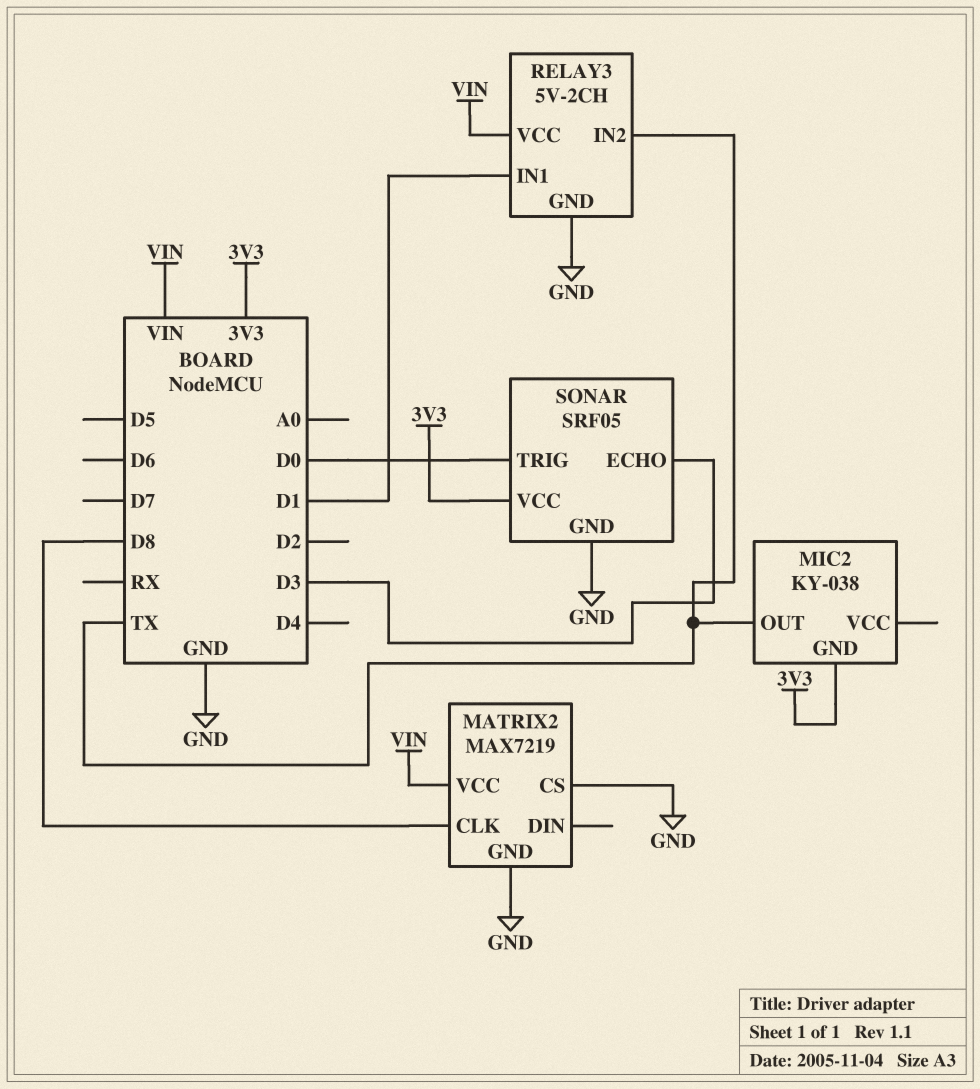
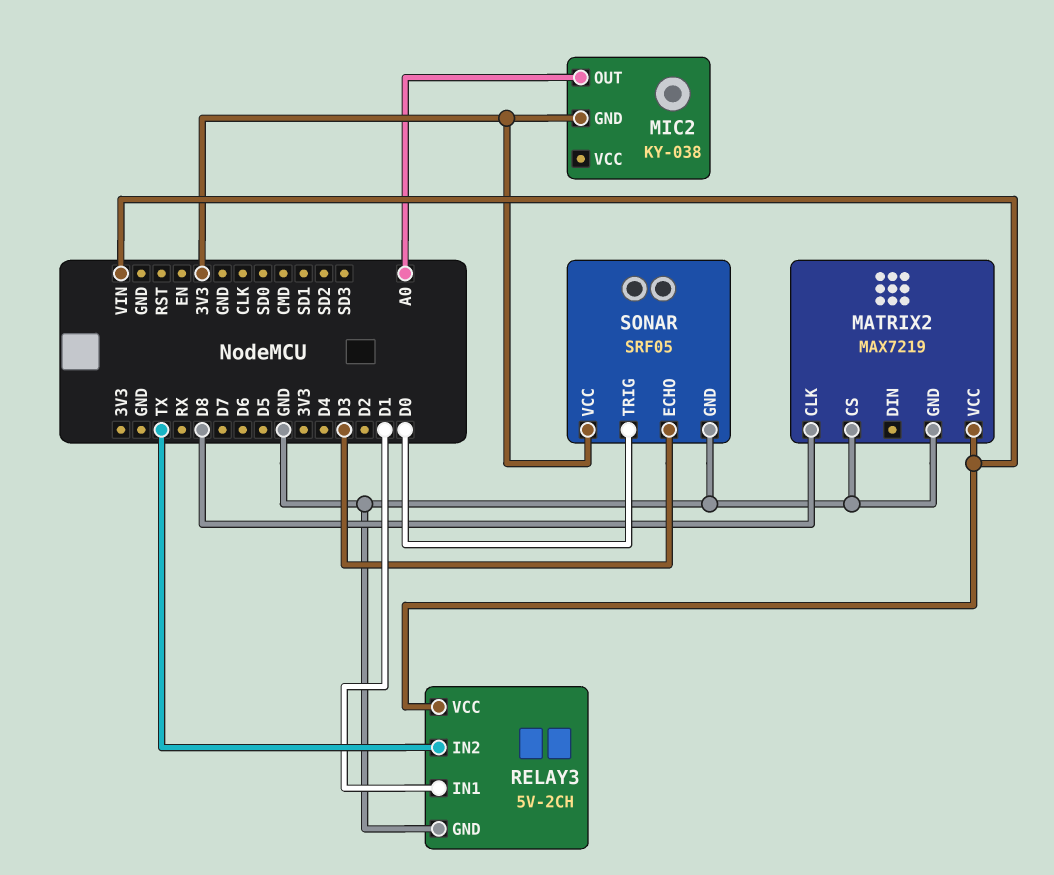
MIC2 pin OUT: TX -> A0

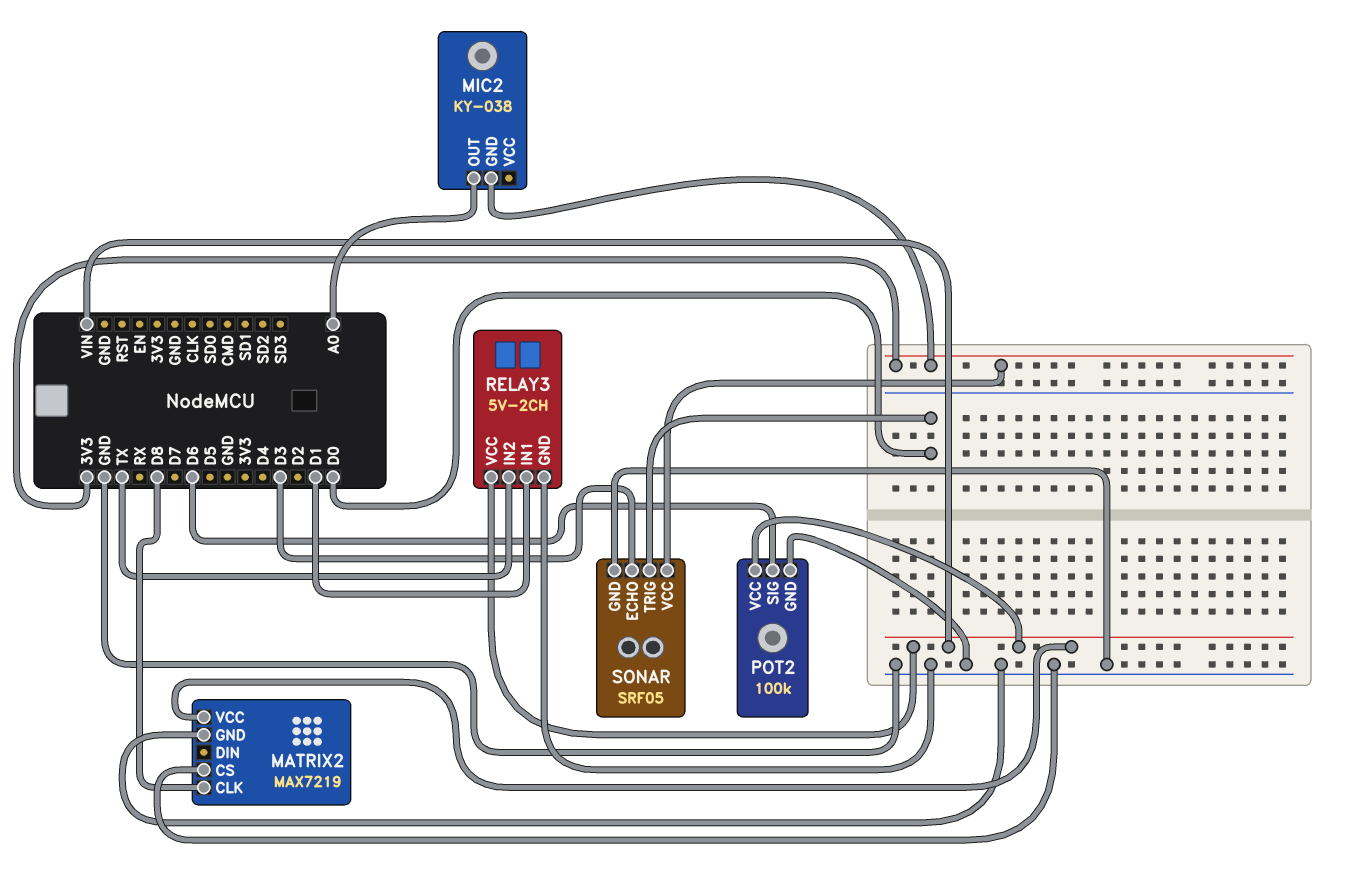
POT2: none -> 100k
POT2 pin GND: none -> GND
POT2 pin SIG: none -> D6
POT2 pin VCC: none -> VIN

